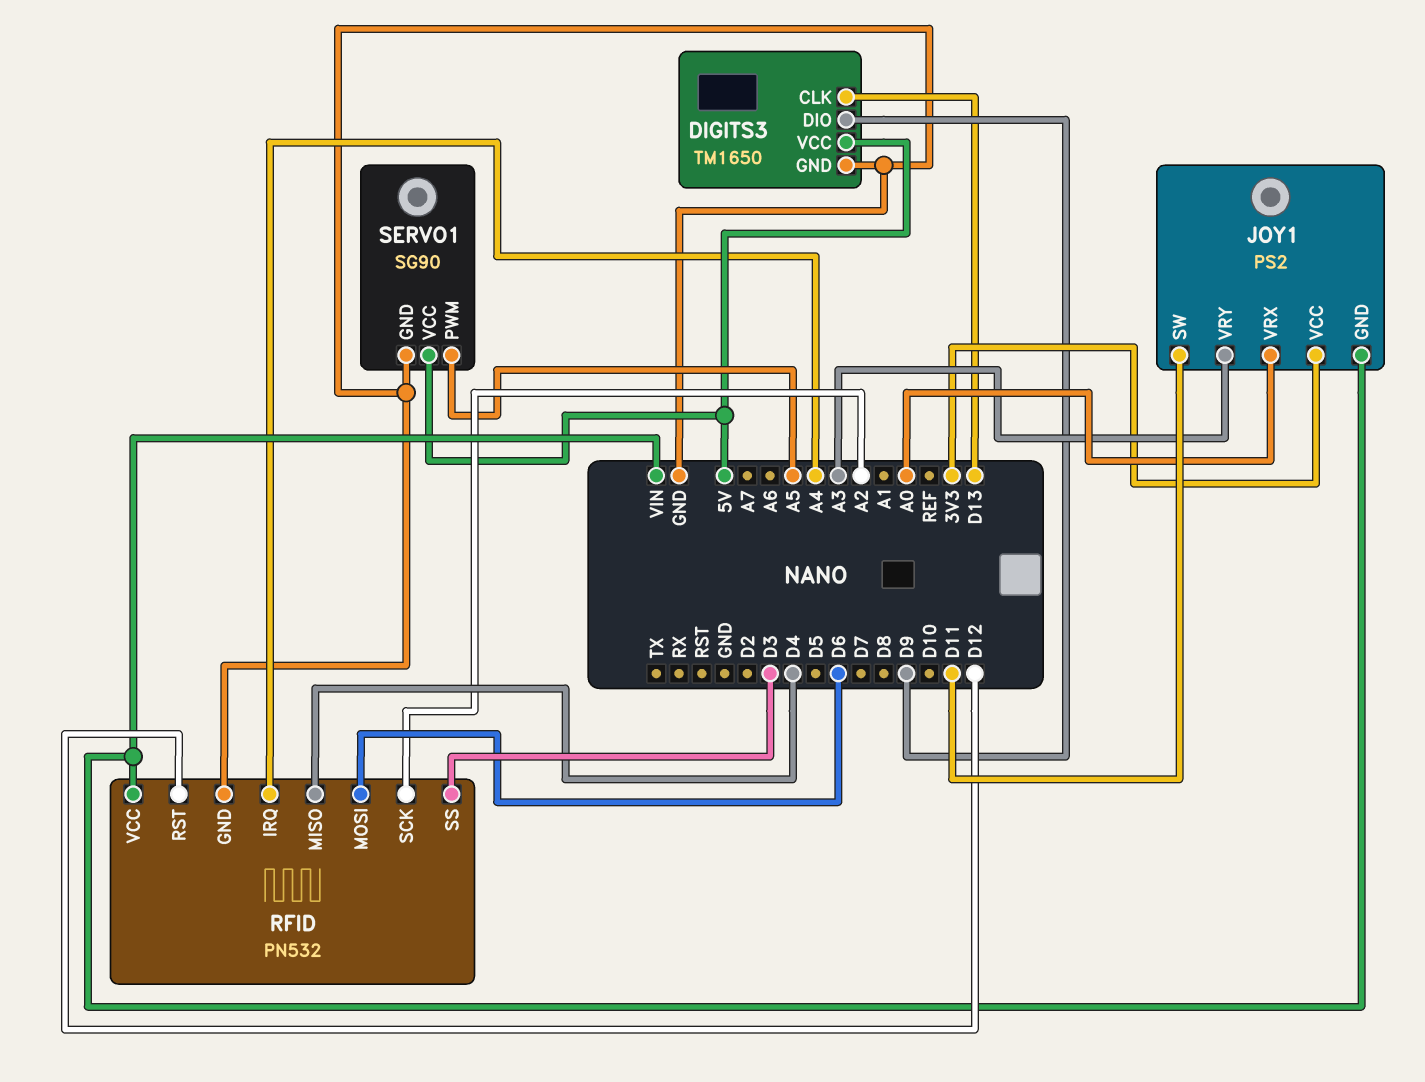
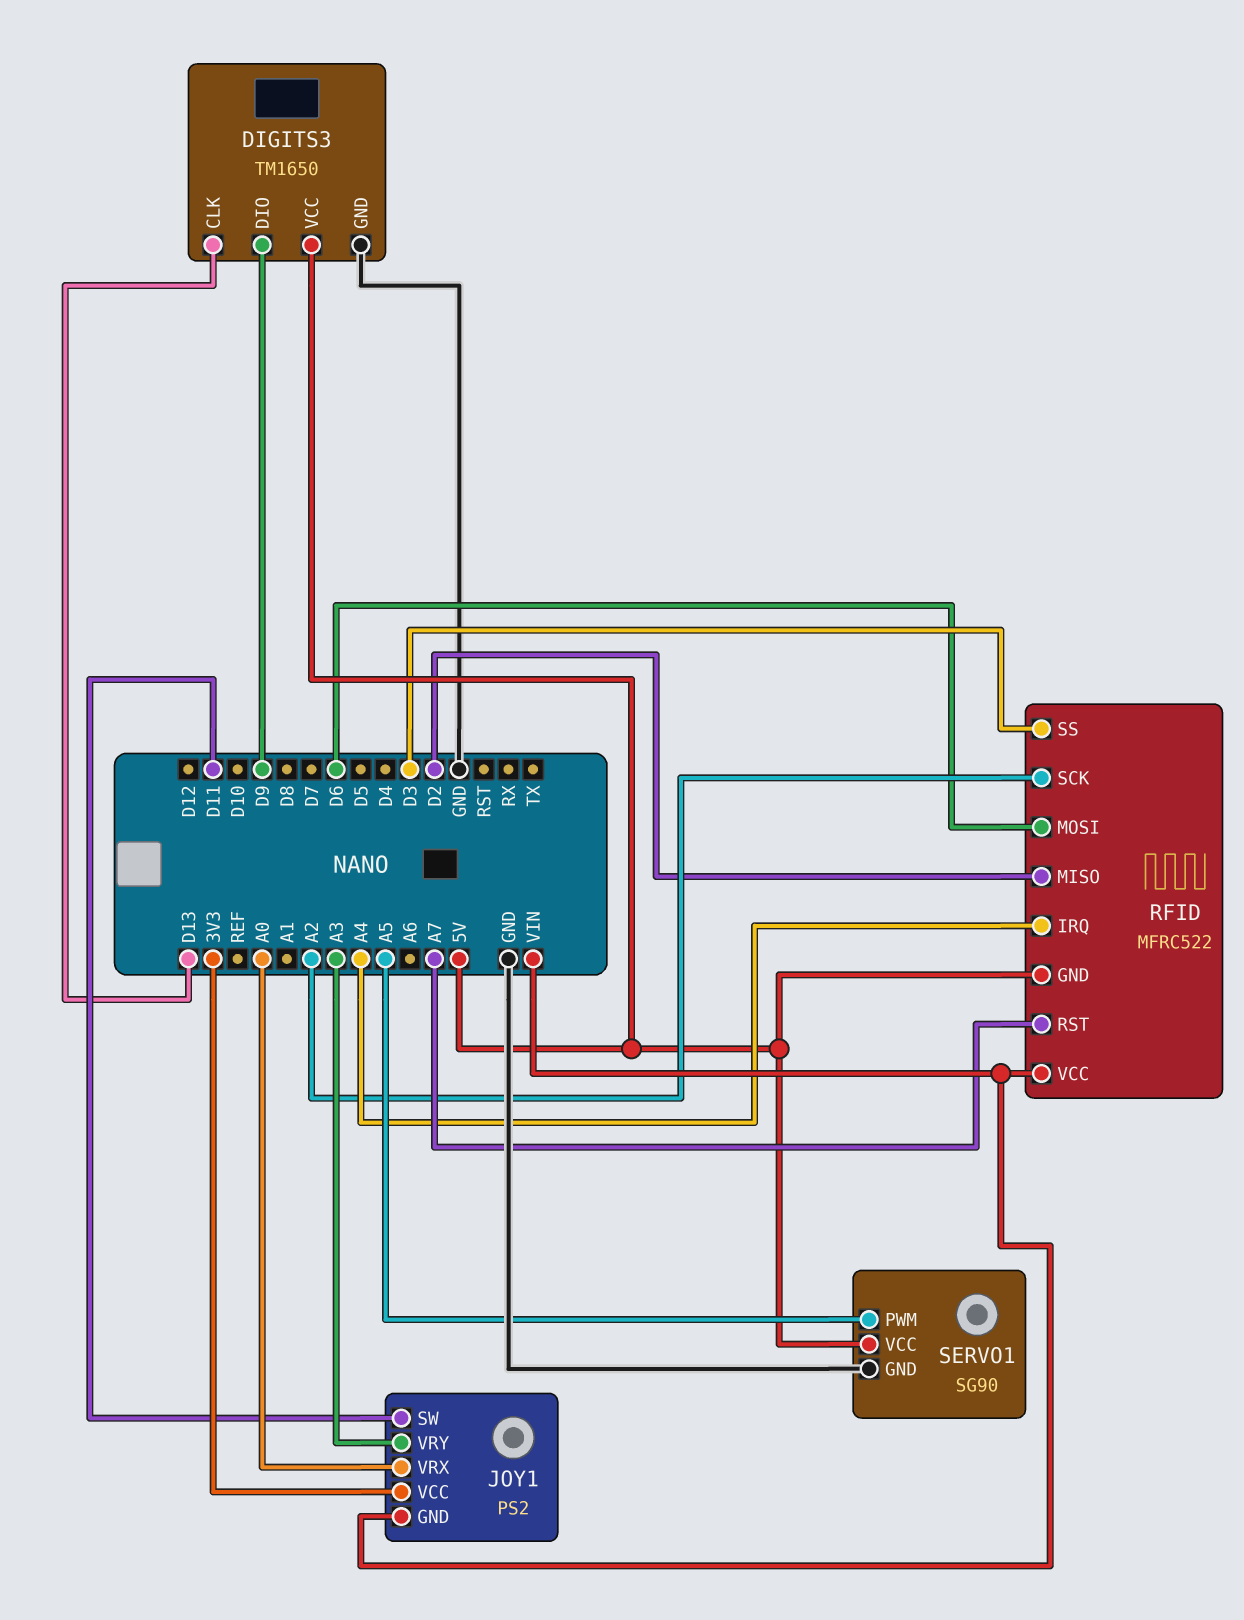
RFID: PN532 -> MFRC522
RFID pin GND: GND -> 5V
RFID pin MISO: D4 -> D2
RFID pin RST: D12 -> A7

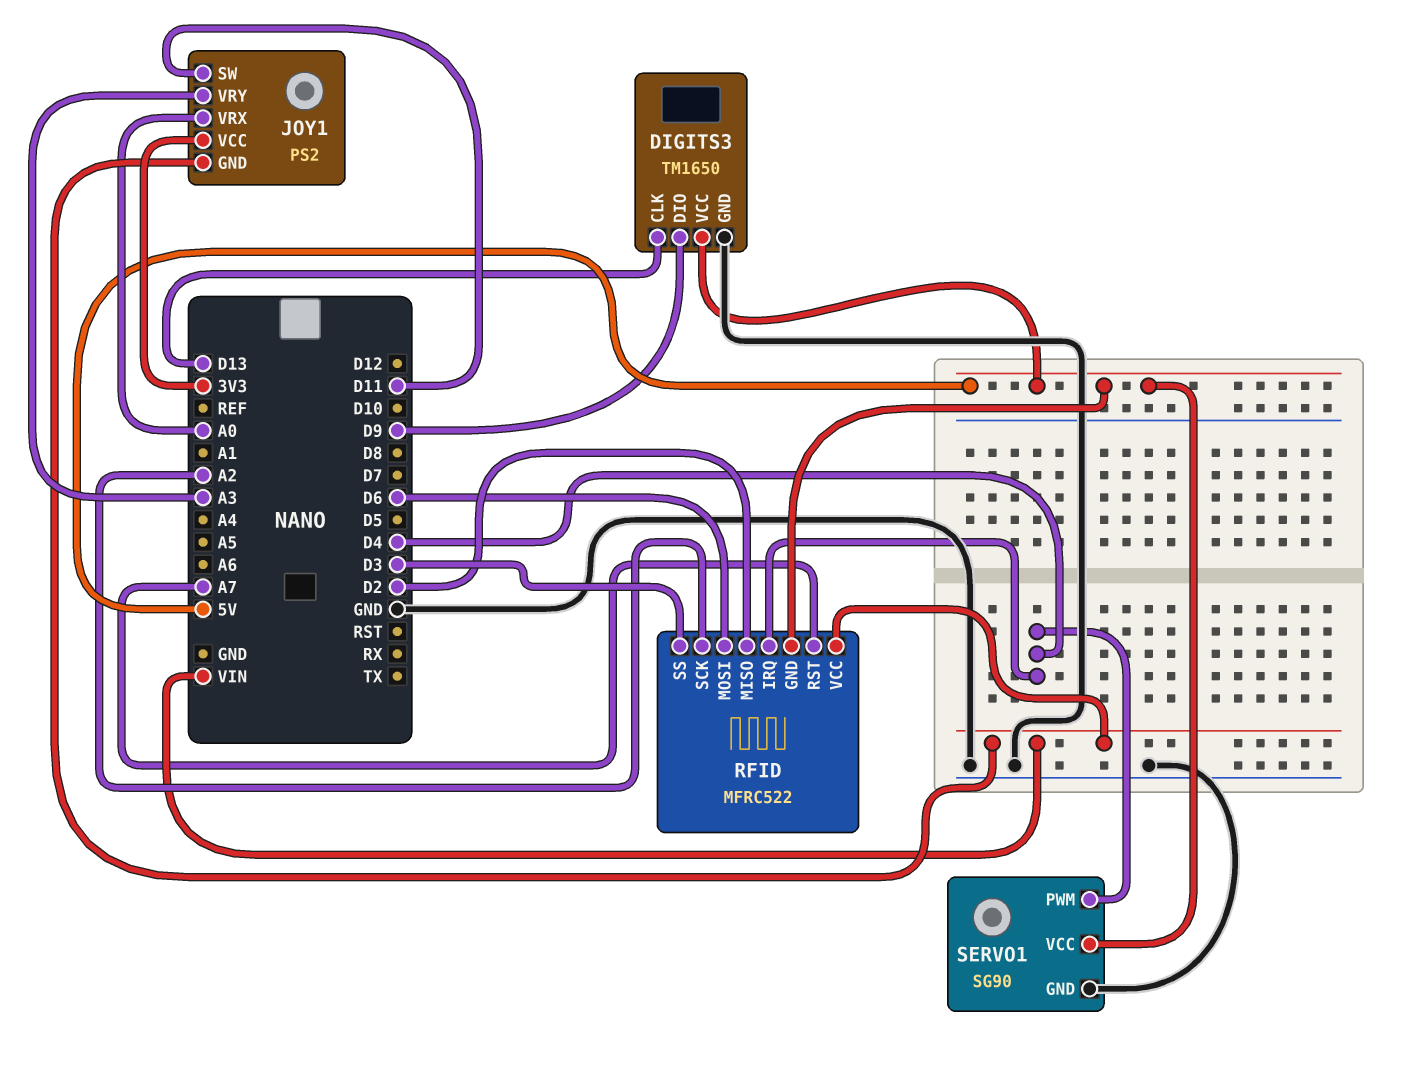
RFID pin IRQ: A4 -> D4
SERVO1 pin PWM: A5 -> D4

